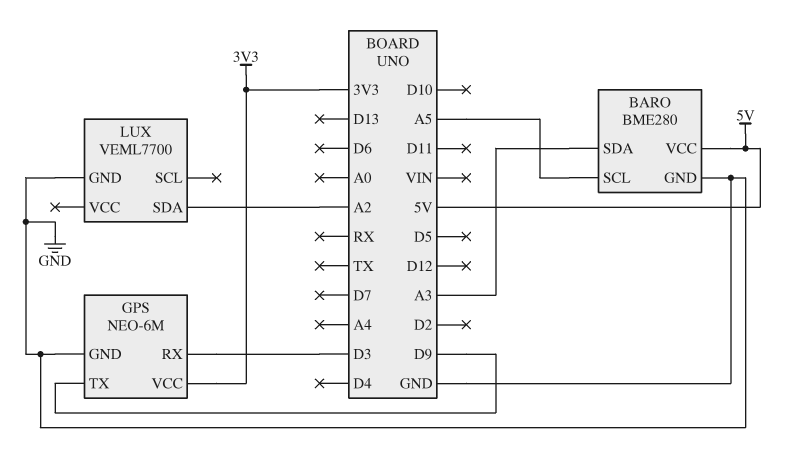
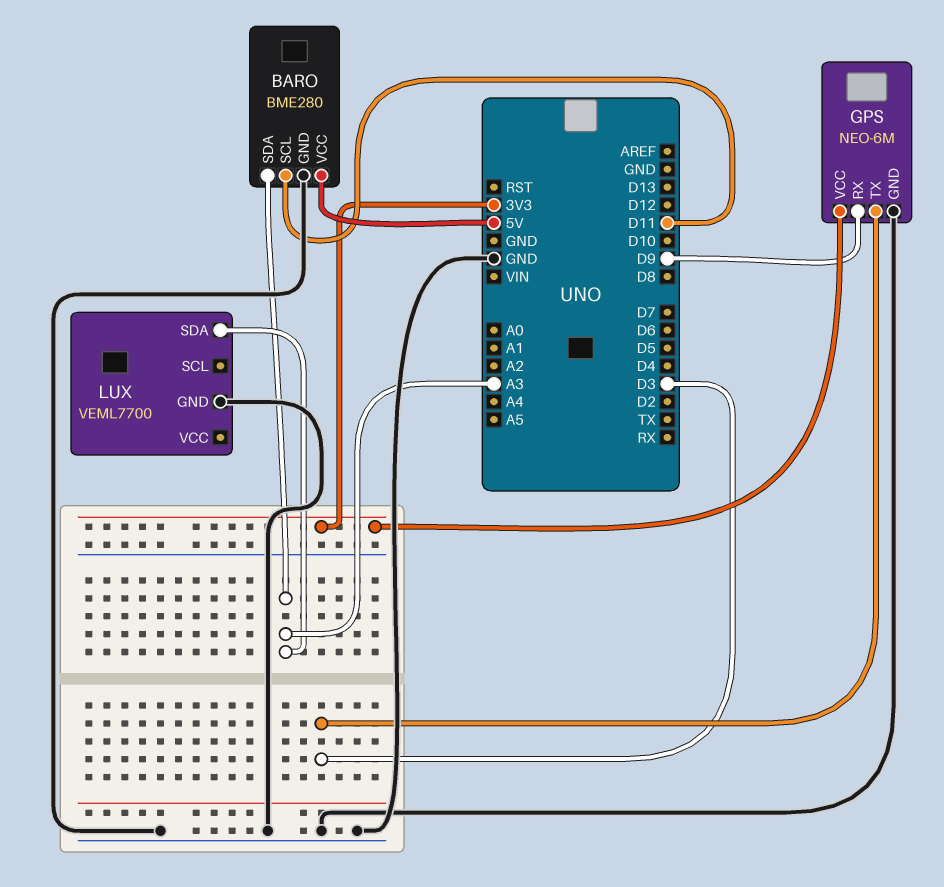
BARO pin SCL: A5 -> D11
GPS pin RX: D3 -> D9
GPS pin TX: D9 -> D3
LUX pin SDA: A2 -> A3

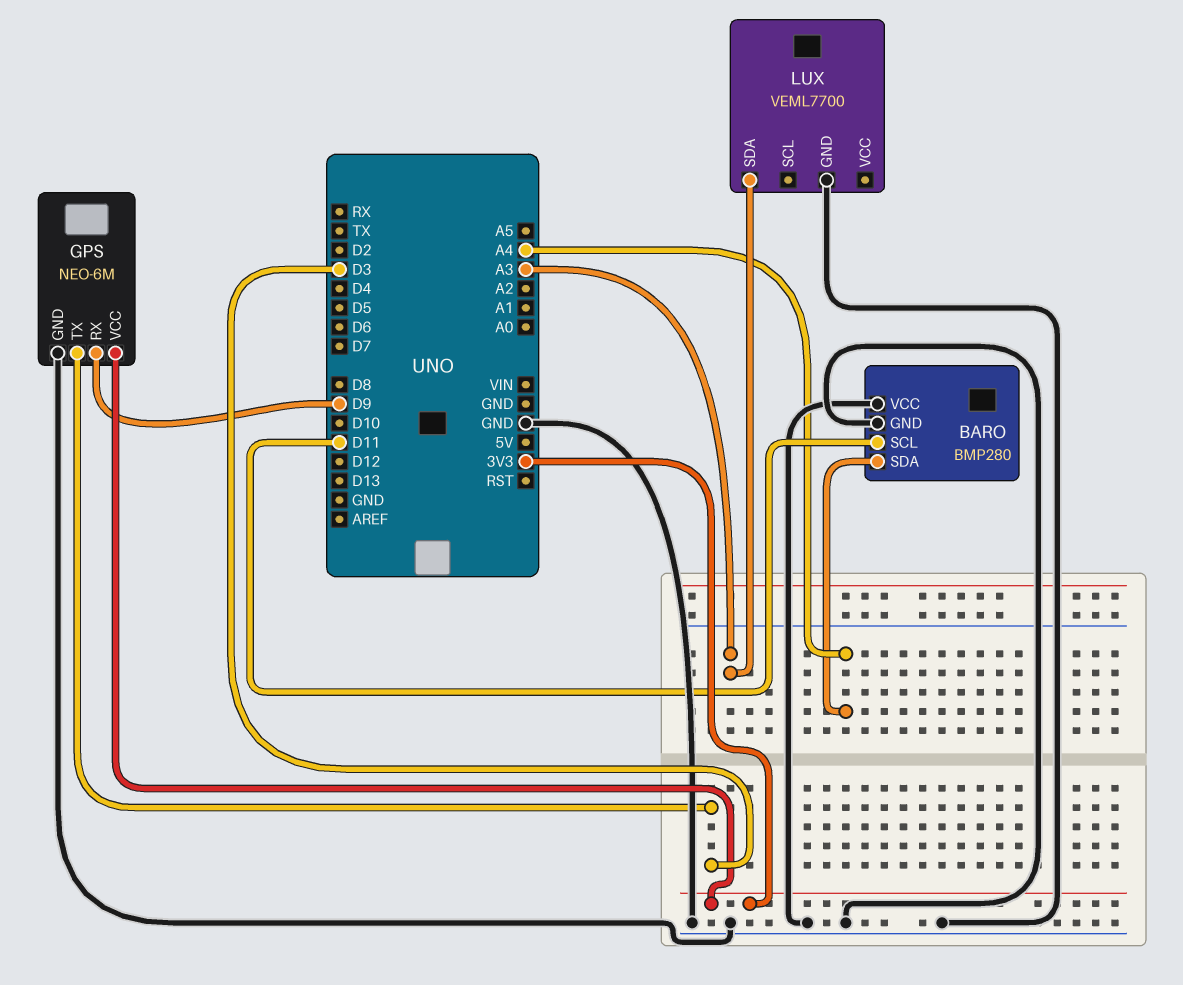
BARO: BME280 -> BMP280
BARO pin SDA: A3 -> A4
BARO pin VCC: 5V -> GND

